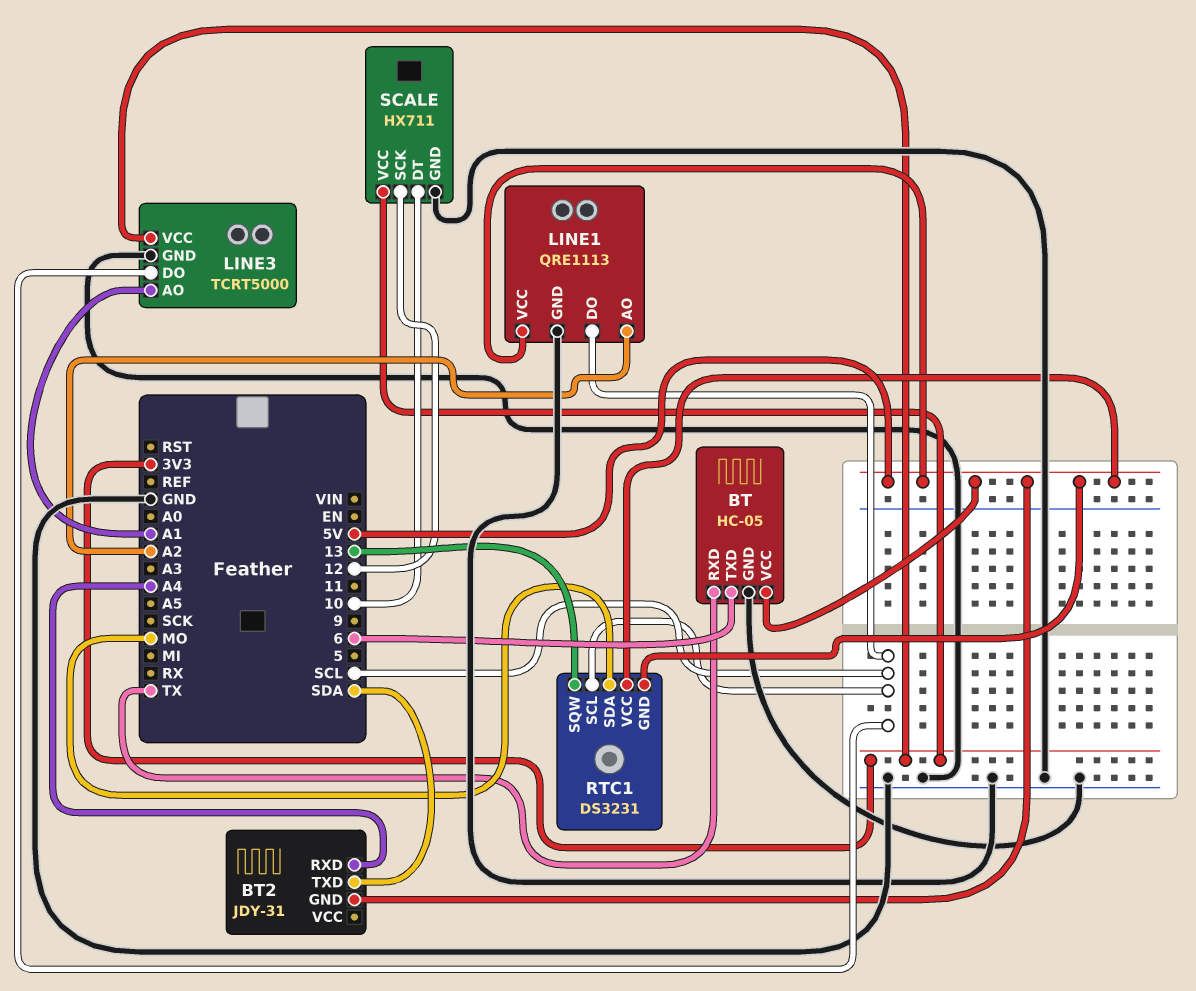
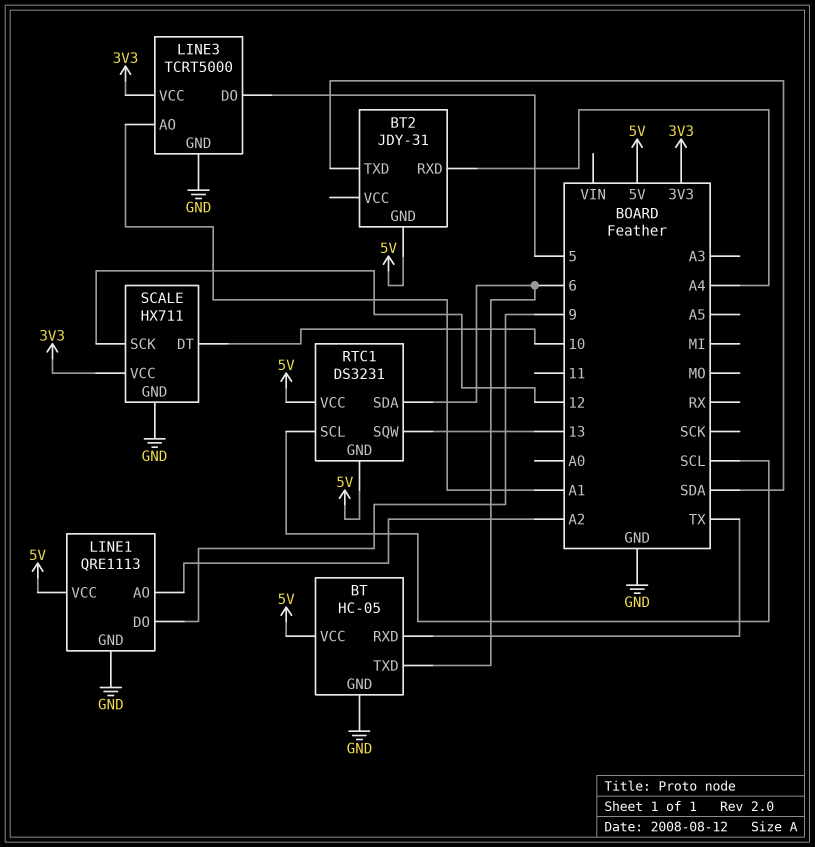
LINE1 pin DO: SCL -> 9
LINE3 pin DO: SCL -> 5
RTC1 pin SDA: MO -> 6

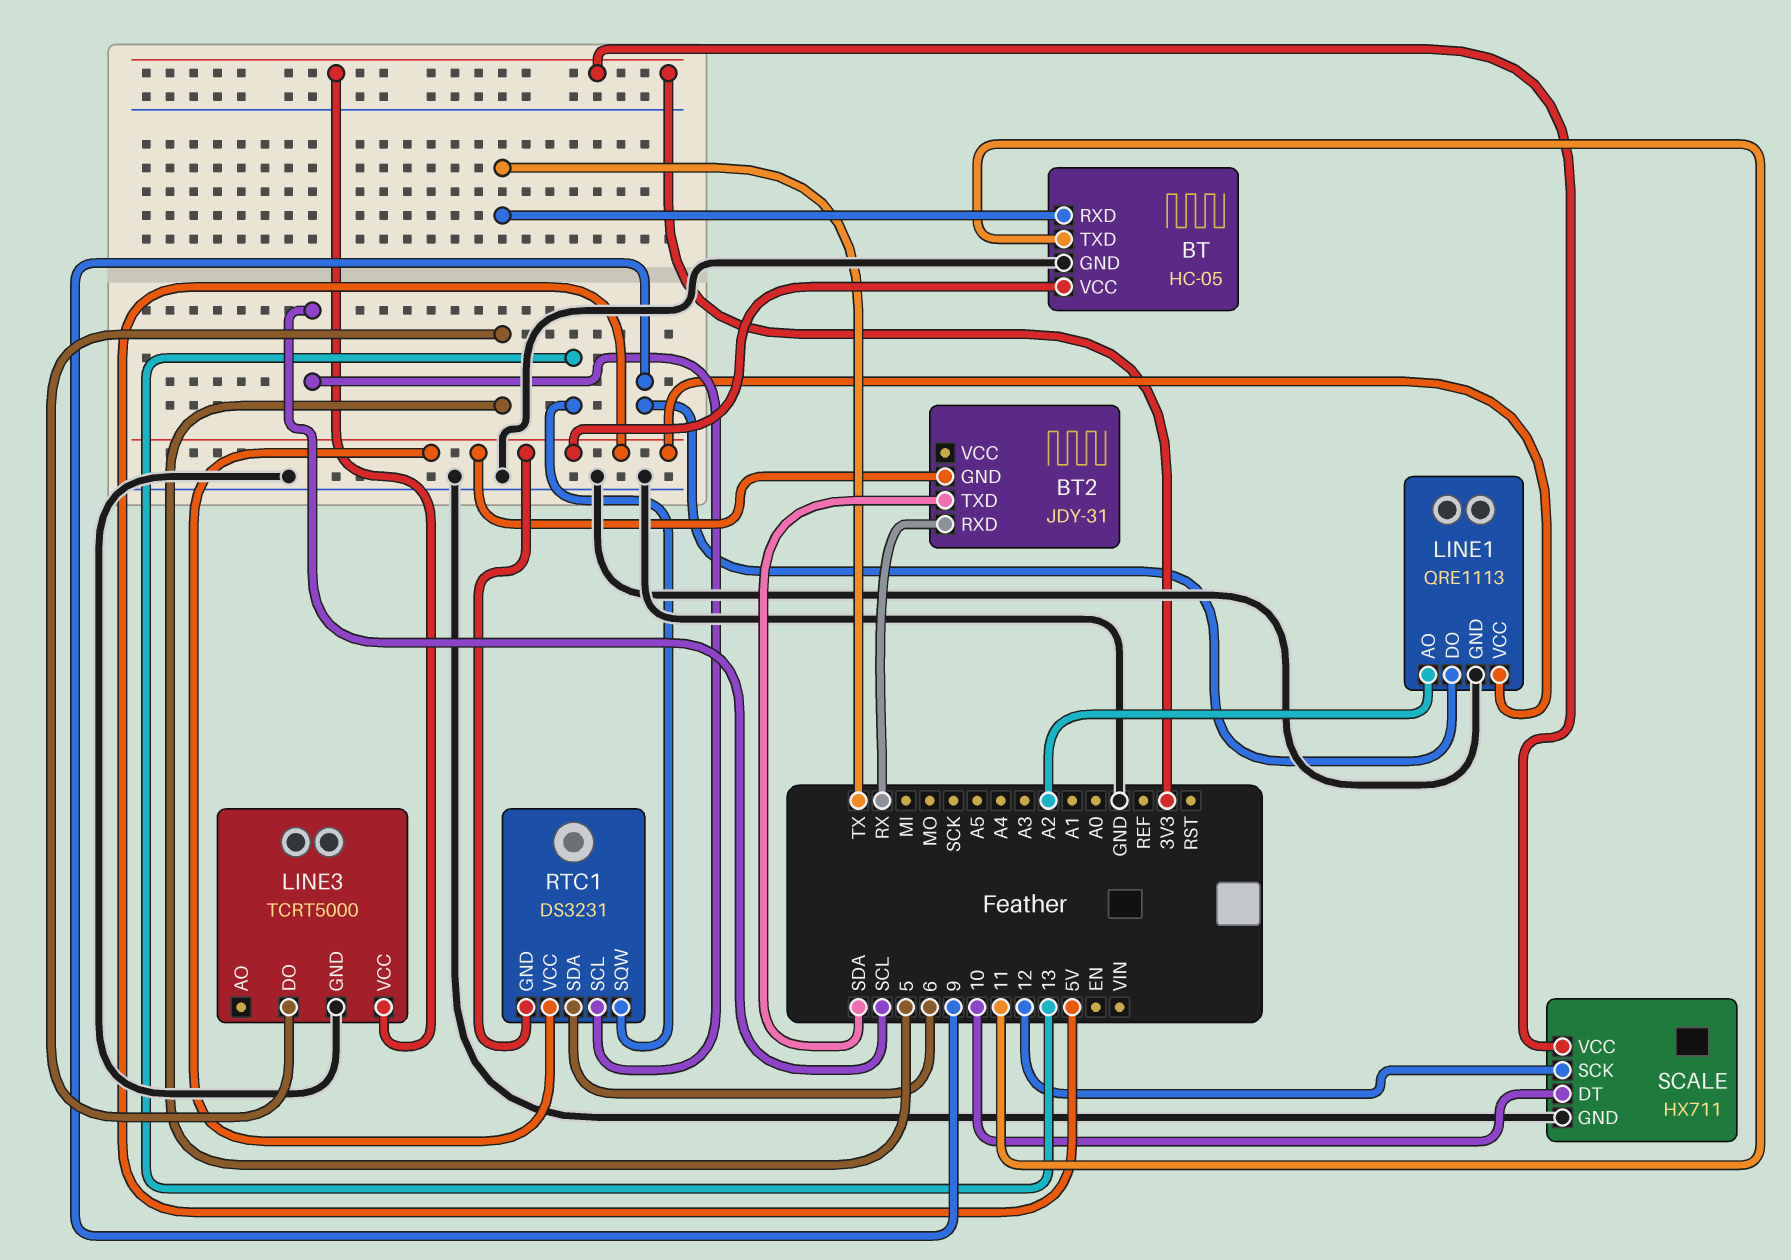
BT pin TXD: 6 -> 11
BT2 pin RXD: A4 -> RX
LINE3 pin AO: A1 -> none

